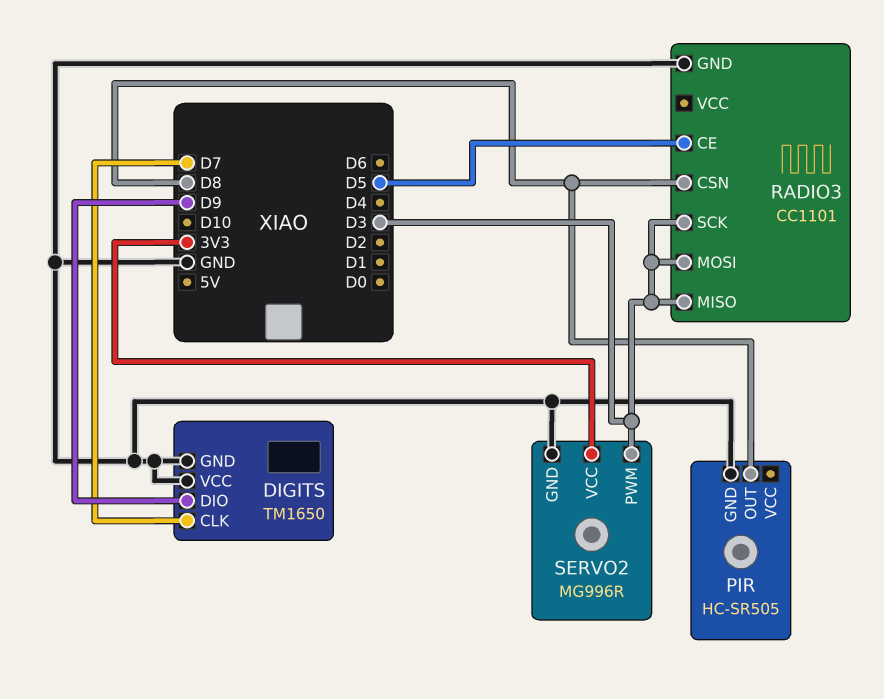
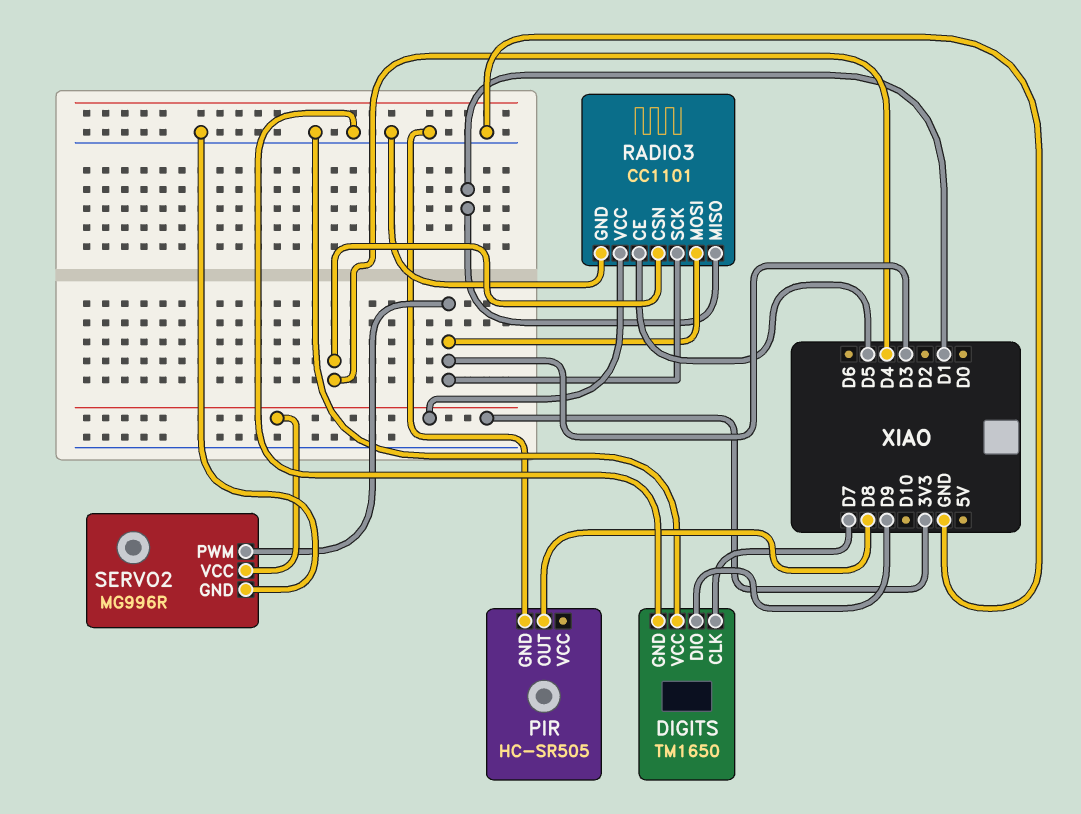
RADIO3 pin CSN: D8 -> D4
RADIO3 pin MISO: D3 -> D1
RADIO3 pin VCC: none -> 3V3

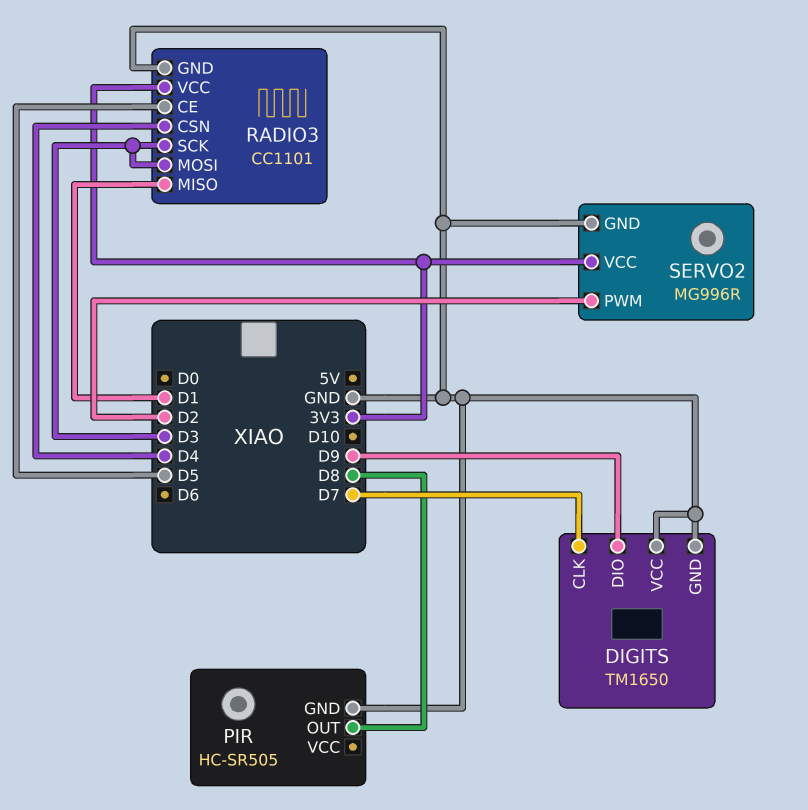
SERVO2 pin PWM: D3 -> D2

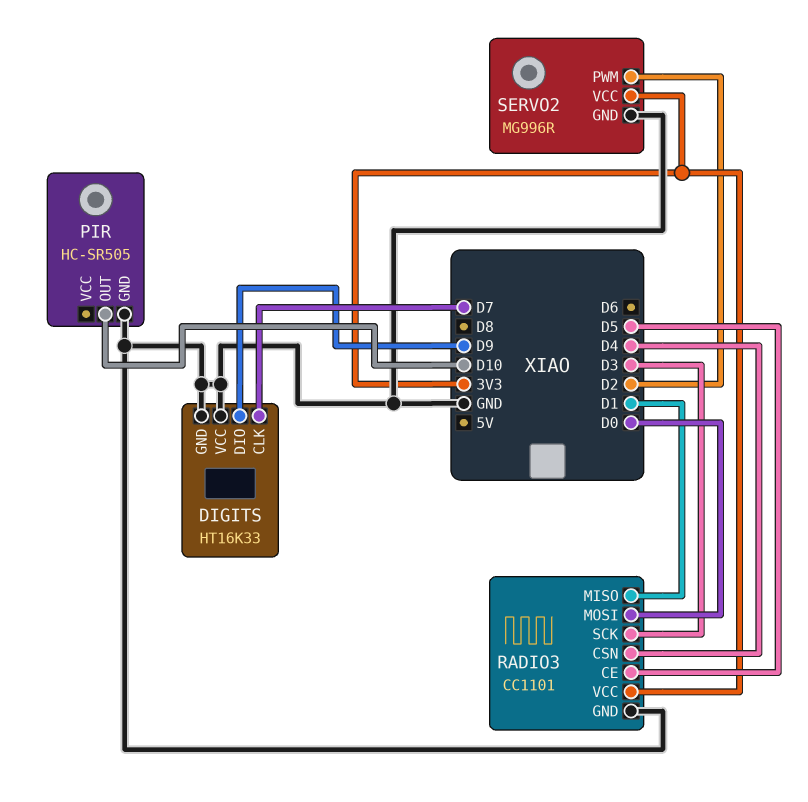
DIGITS: TM1650 -> HT16K33
PIR pin OUT: D8 -> D10
RADIO3 pin MOSI: D3 -> D0

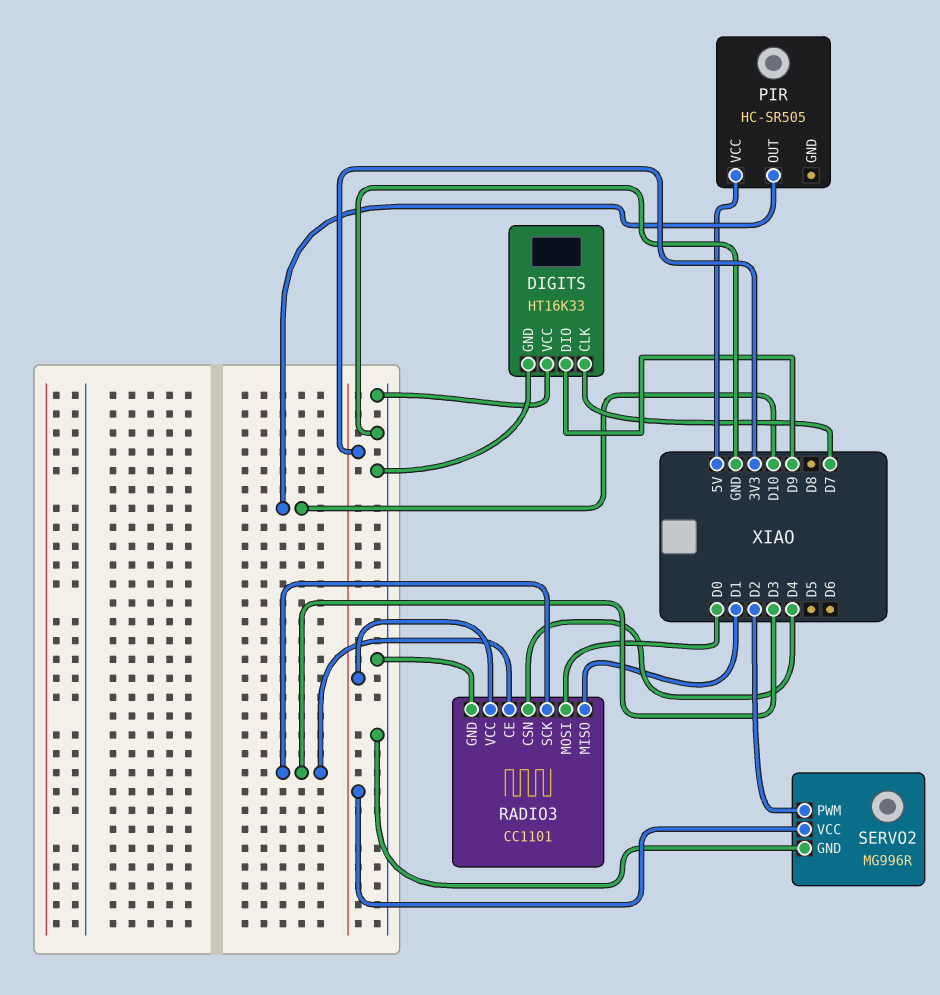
PIR pin GND: GND -> none
PIR pin VCC: none -> 5V
RADIO3 pin CE: D5 -> D3

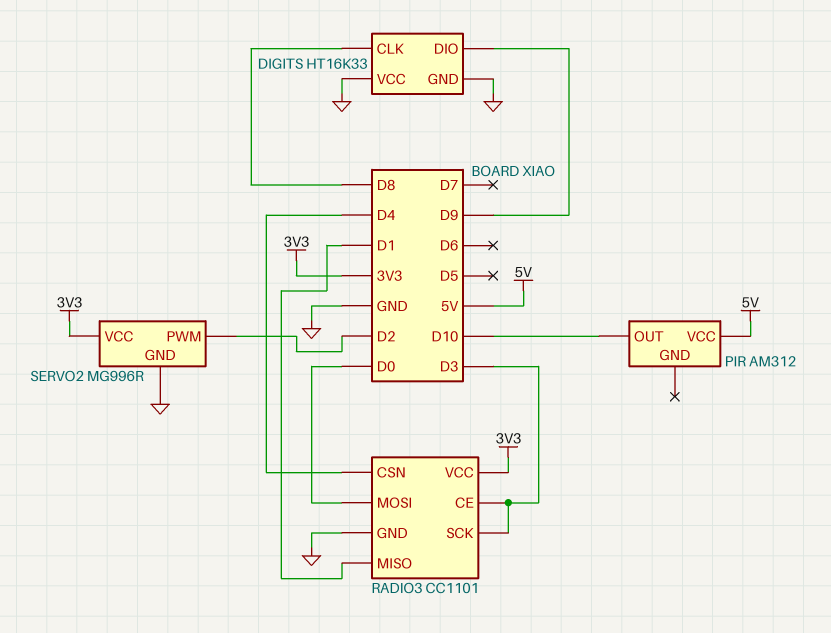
DIGITS pin CLK: D7 -> D8
PIR: HC-SR505 -> AM312

